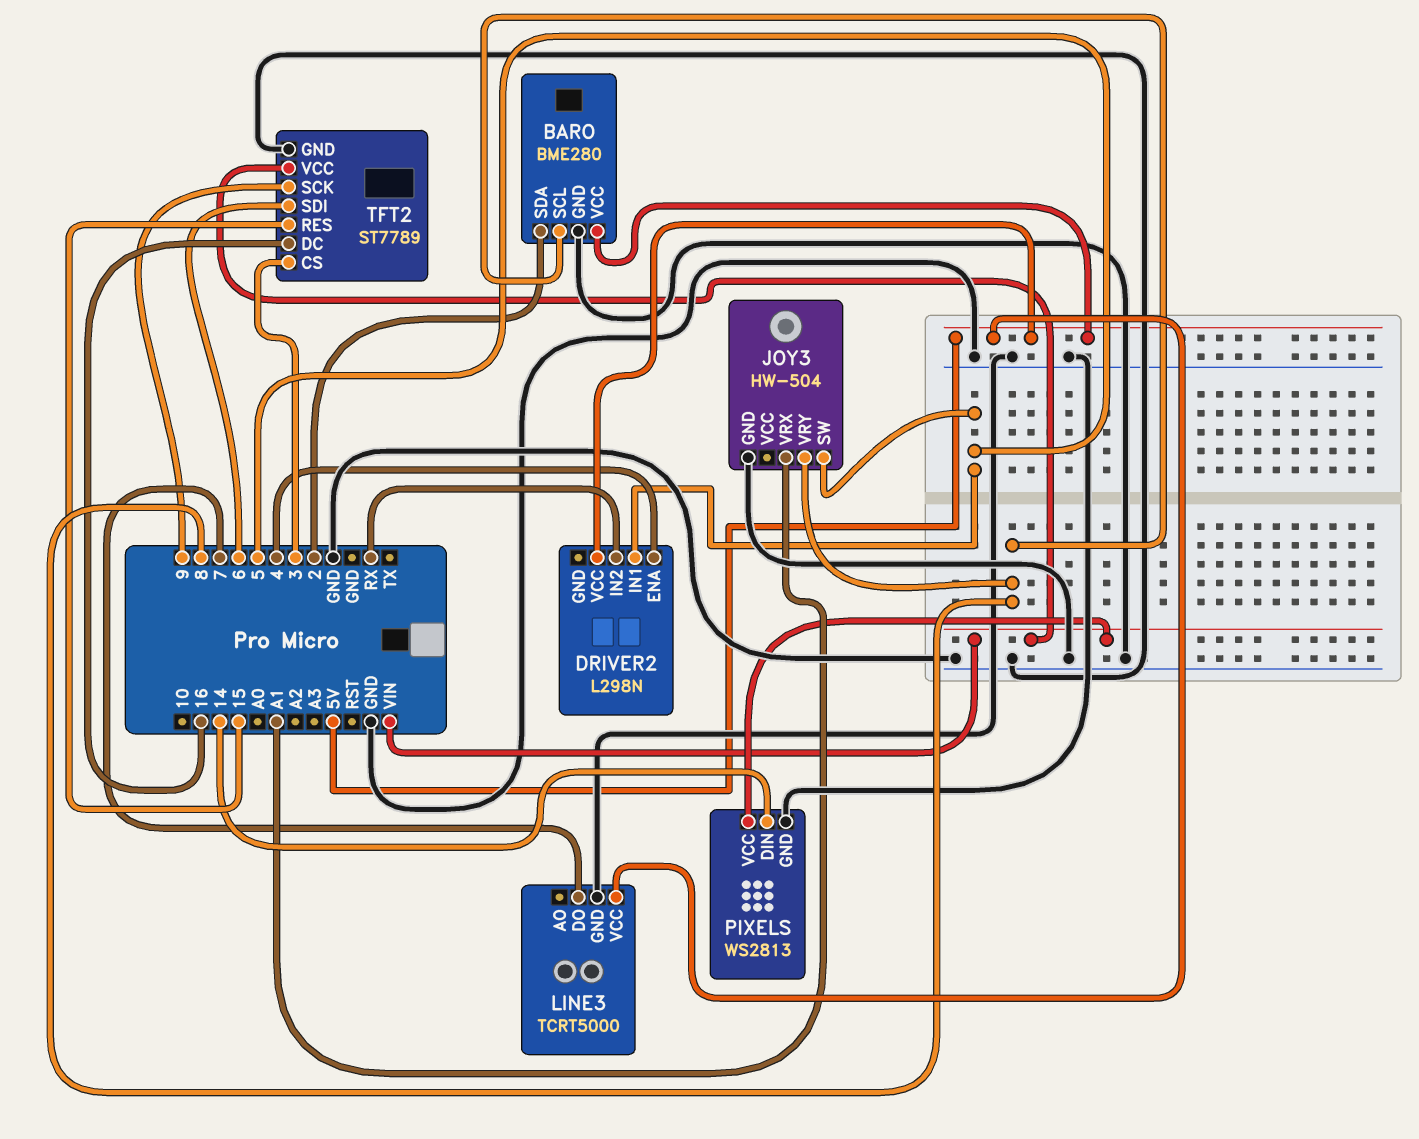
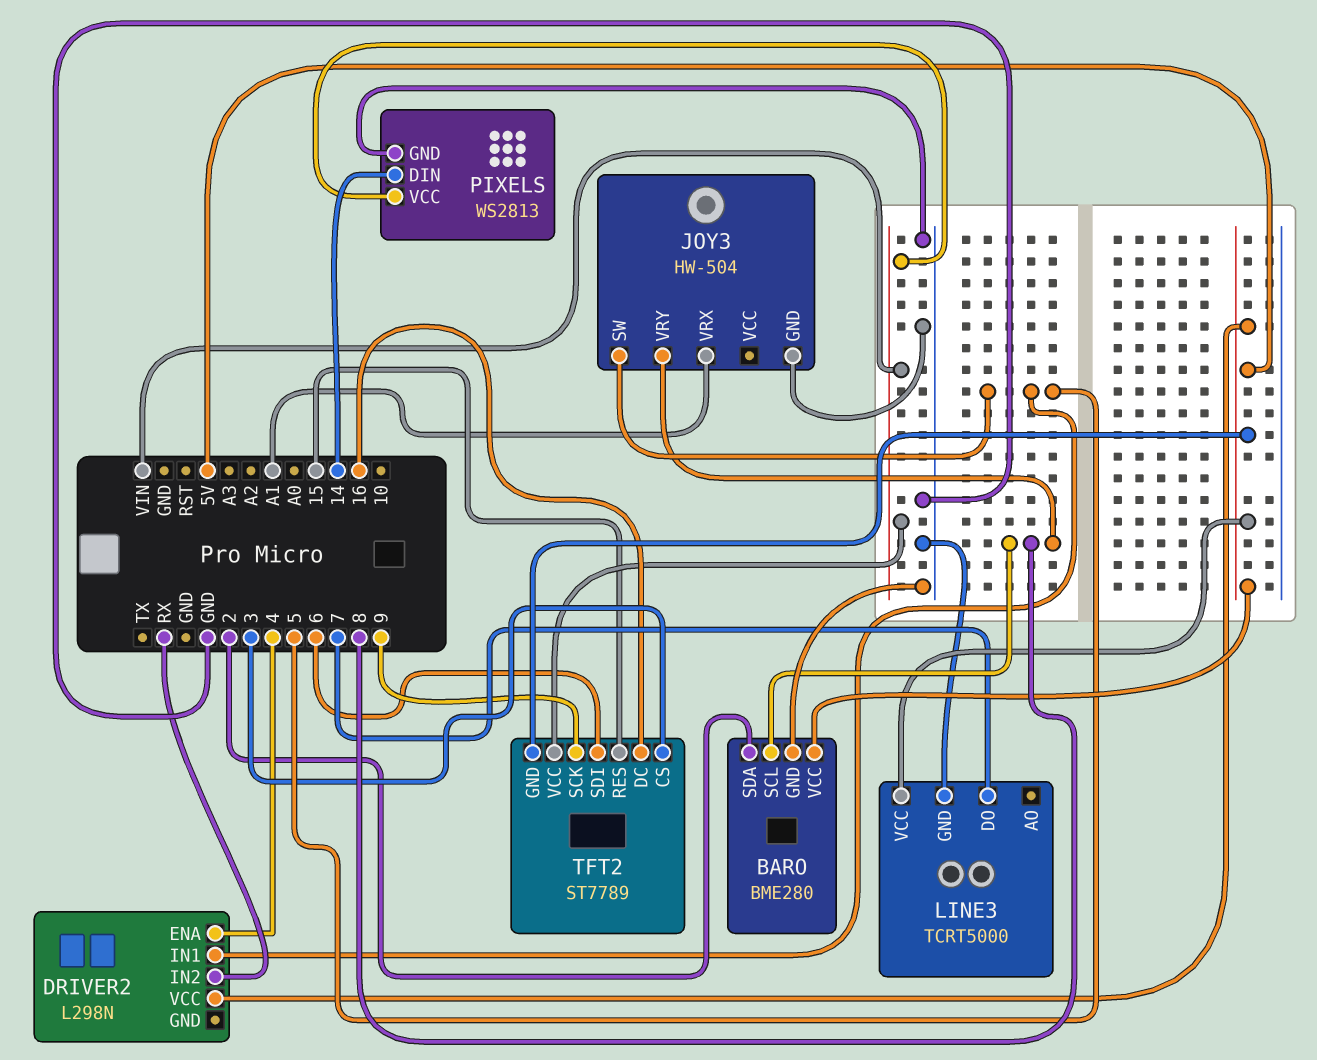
TFT2 pin GND: GND -> 5V

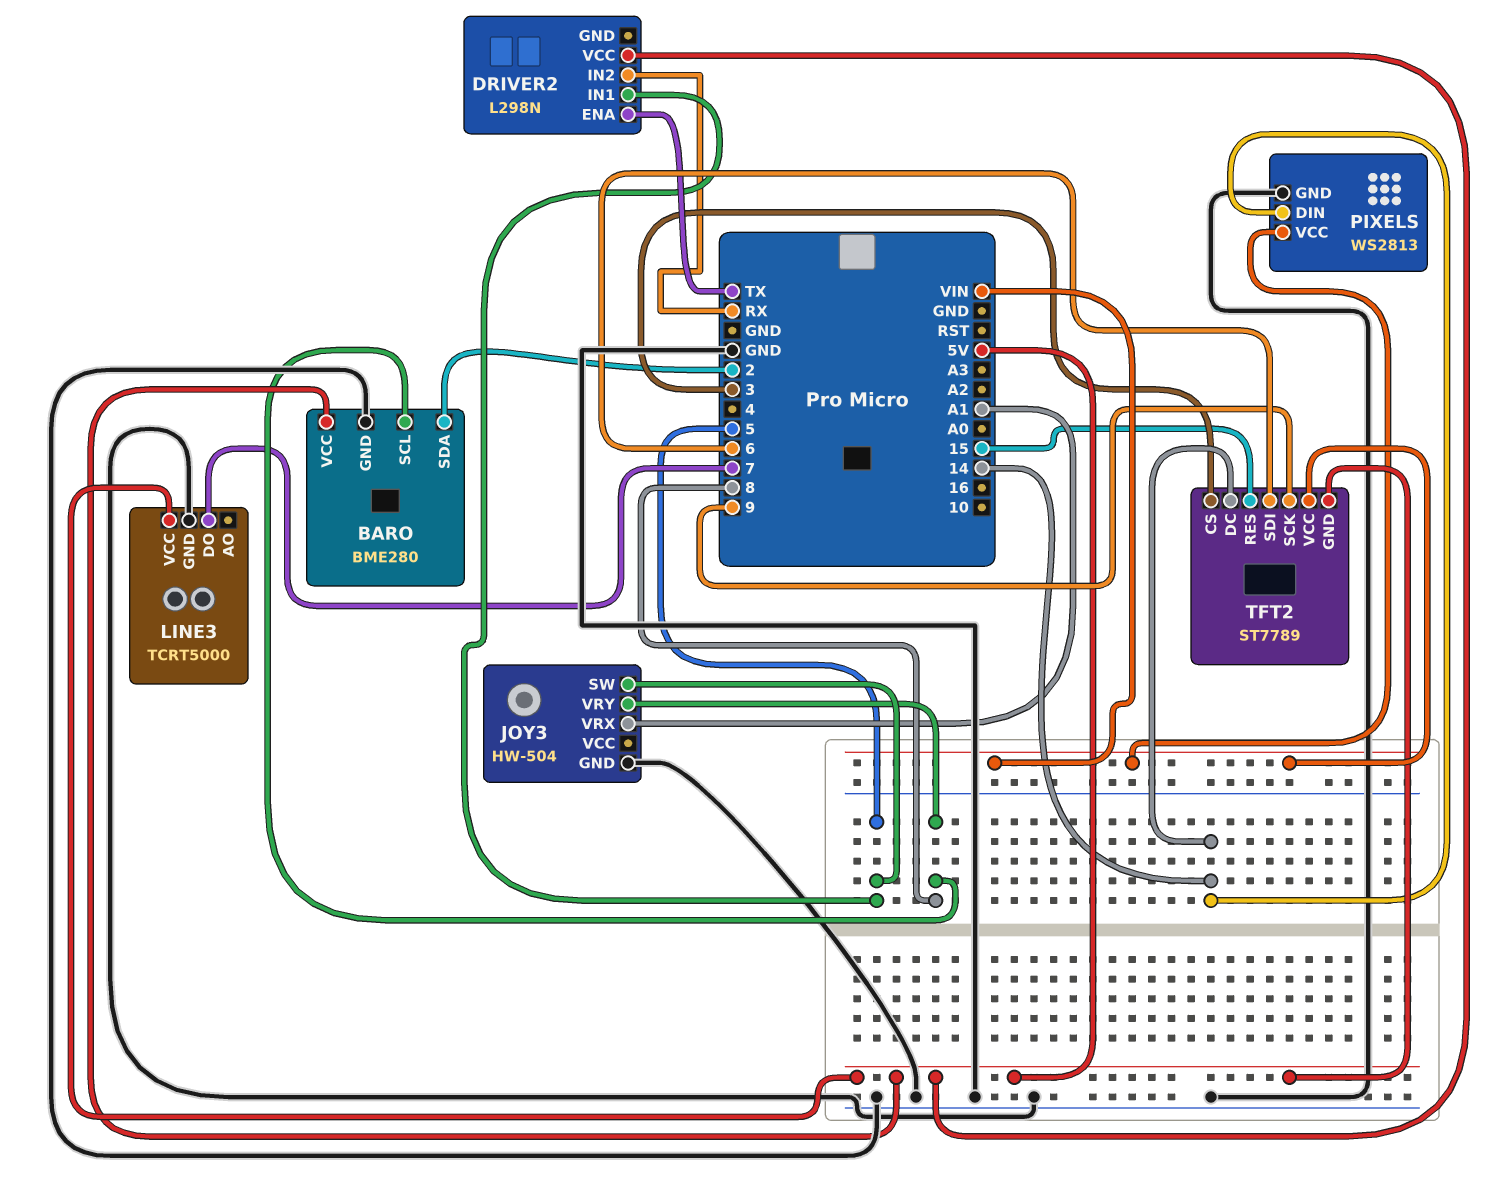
DRIVER2 pin ENA: 4 -> TX
TFT2 pin DC: 16 -> 14

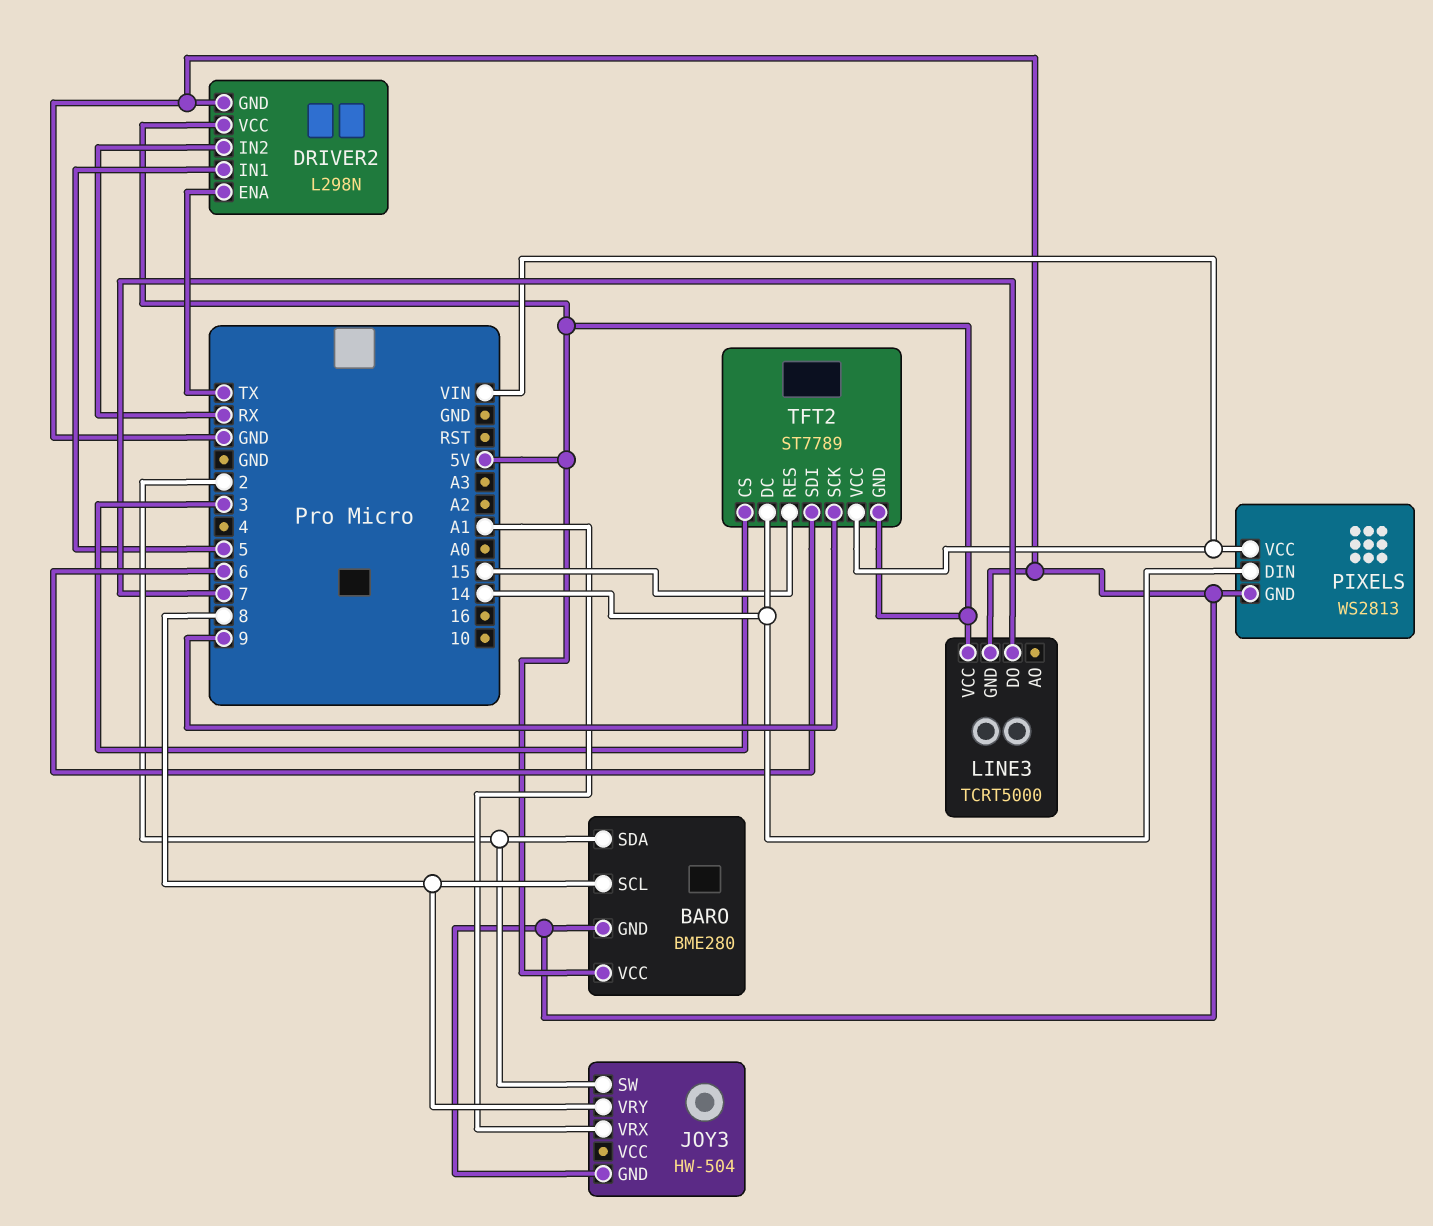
DRIVER2 pin GND: none -> GND
JOY3 pin SW: 5 -> 2

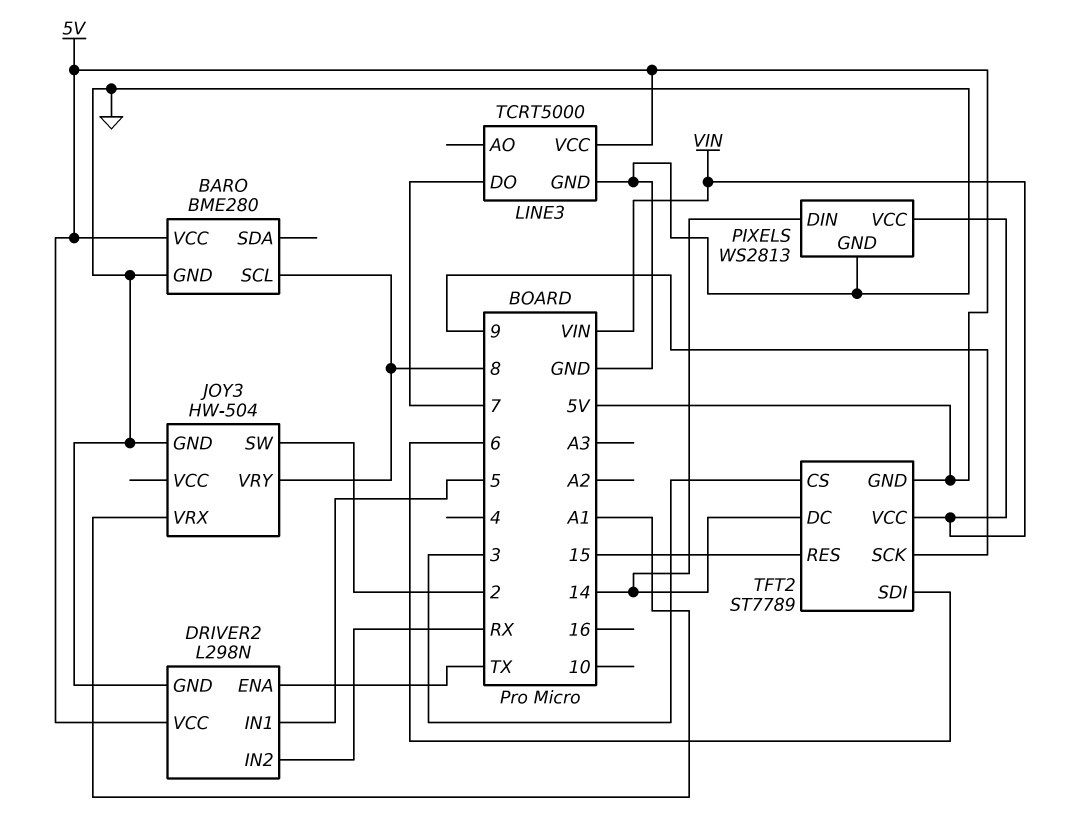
BARO pin SDA: 2 -> none

